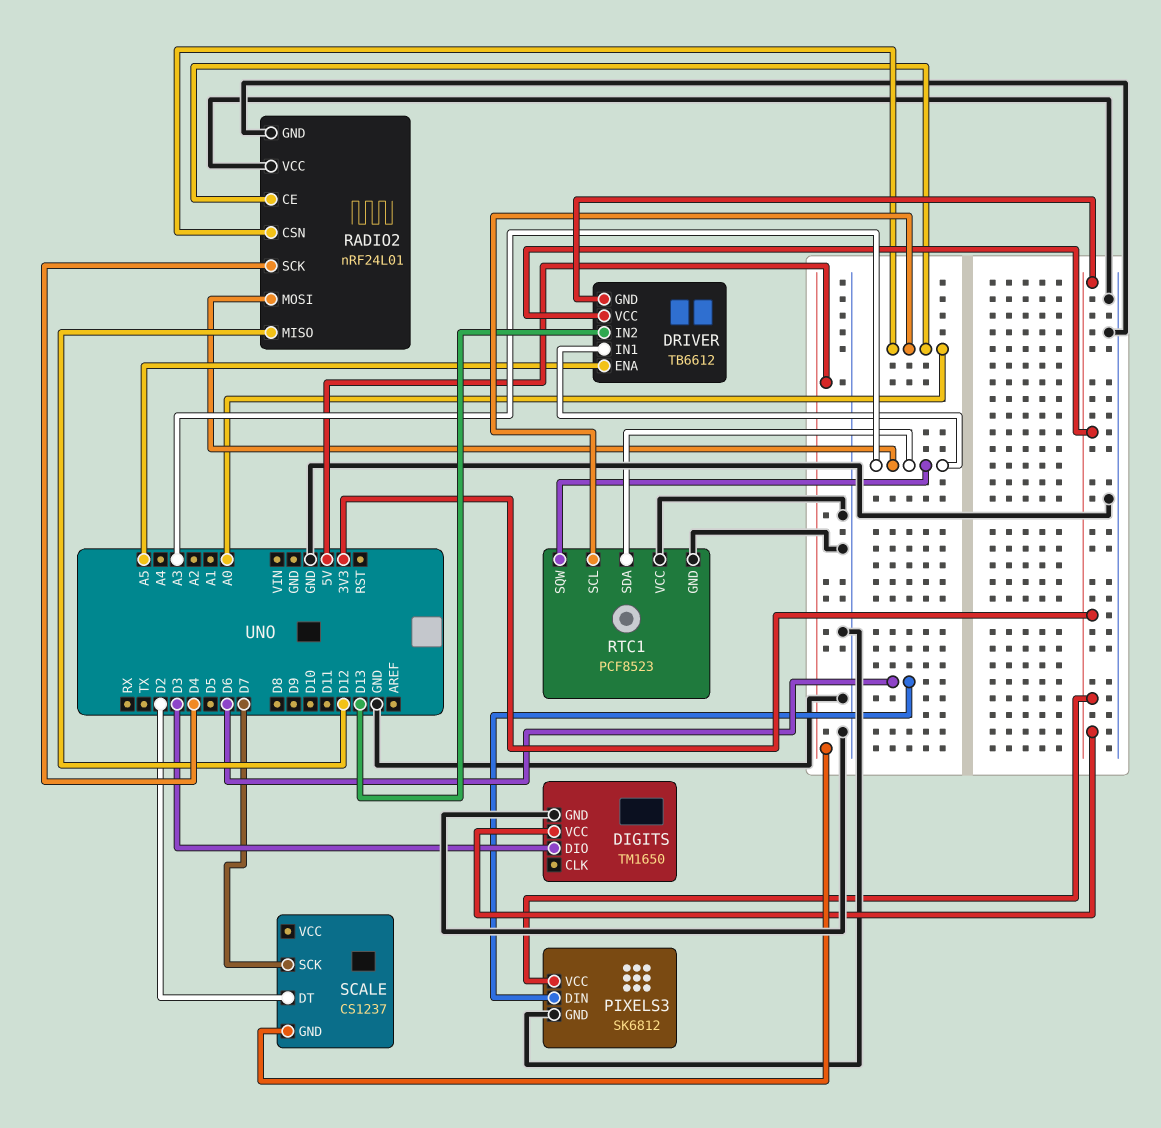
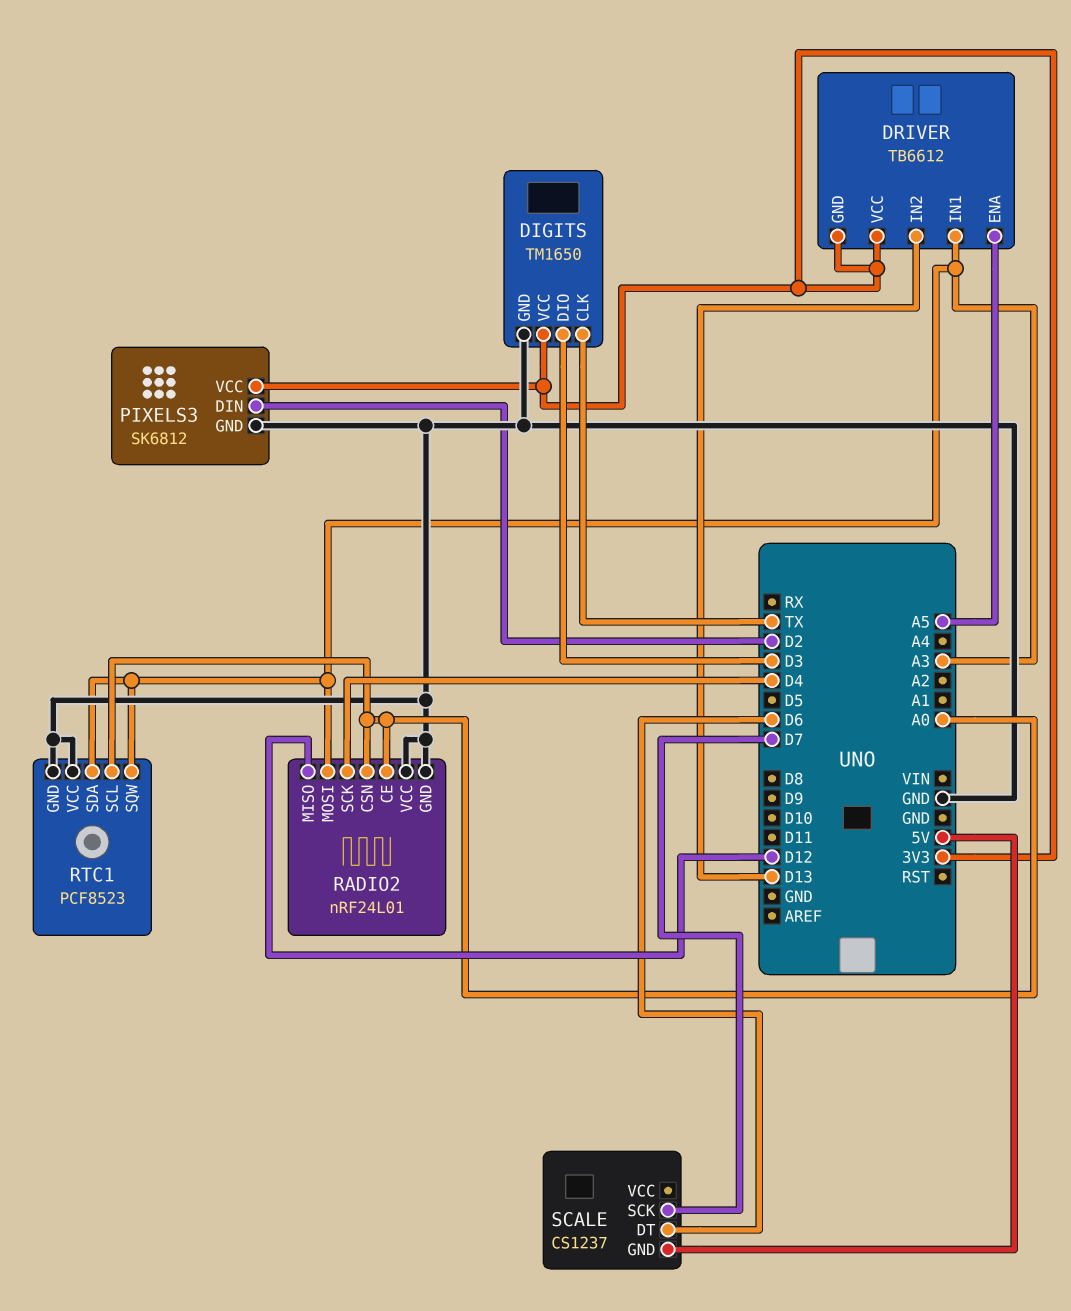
DIGITS pin CLK: none -> TX
PIXELS3 pin DIN: D6 -> D2
SCALE pin DT: D2 -> D6

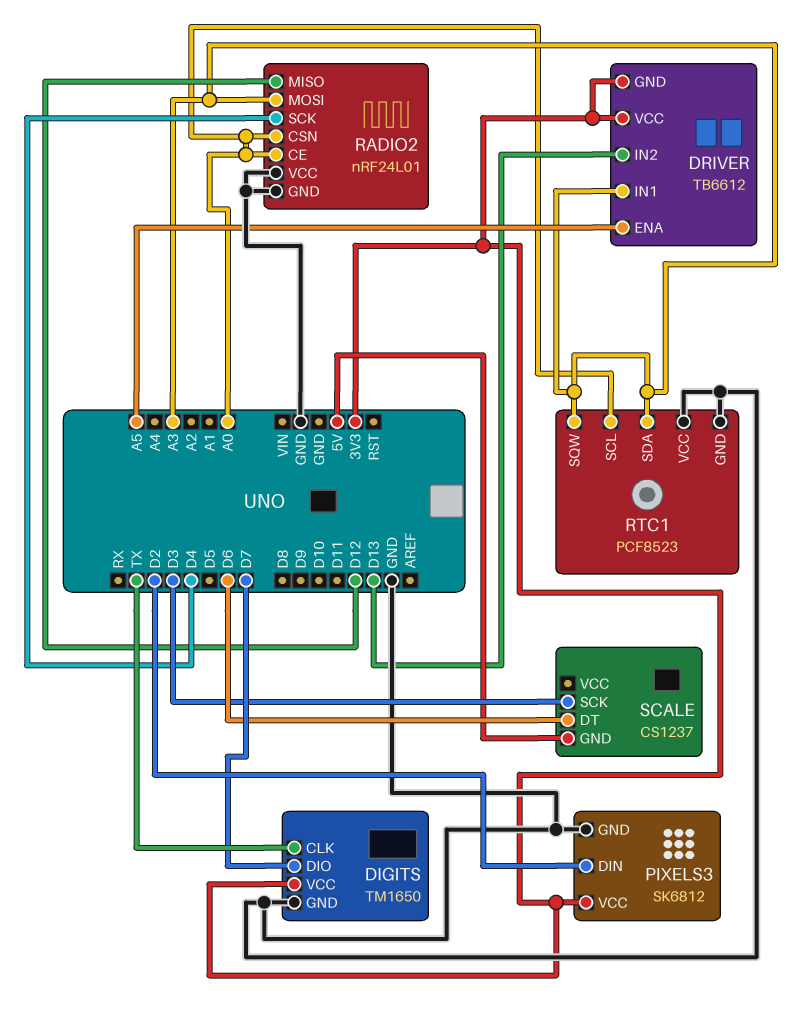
DIGITS pin DIO: D3 -> D7
SCALE pin SCK: D7 -> D3

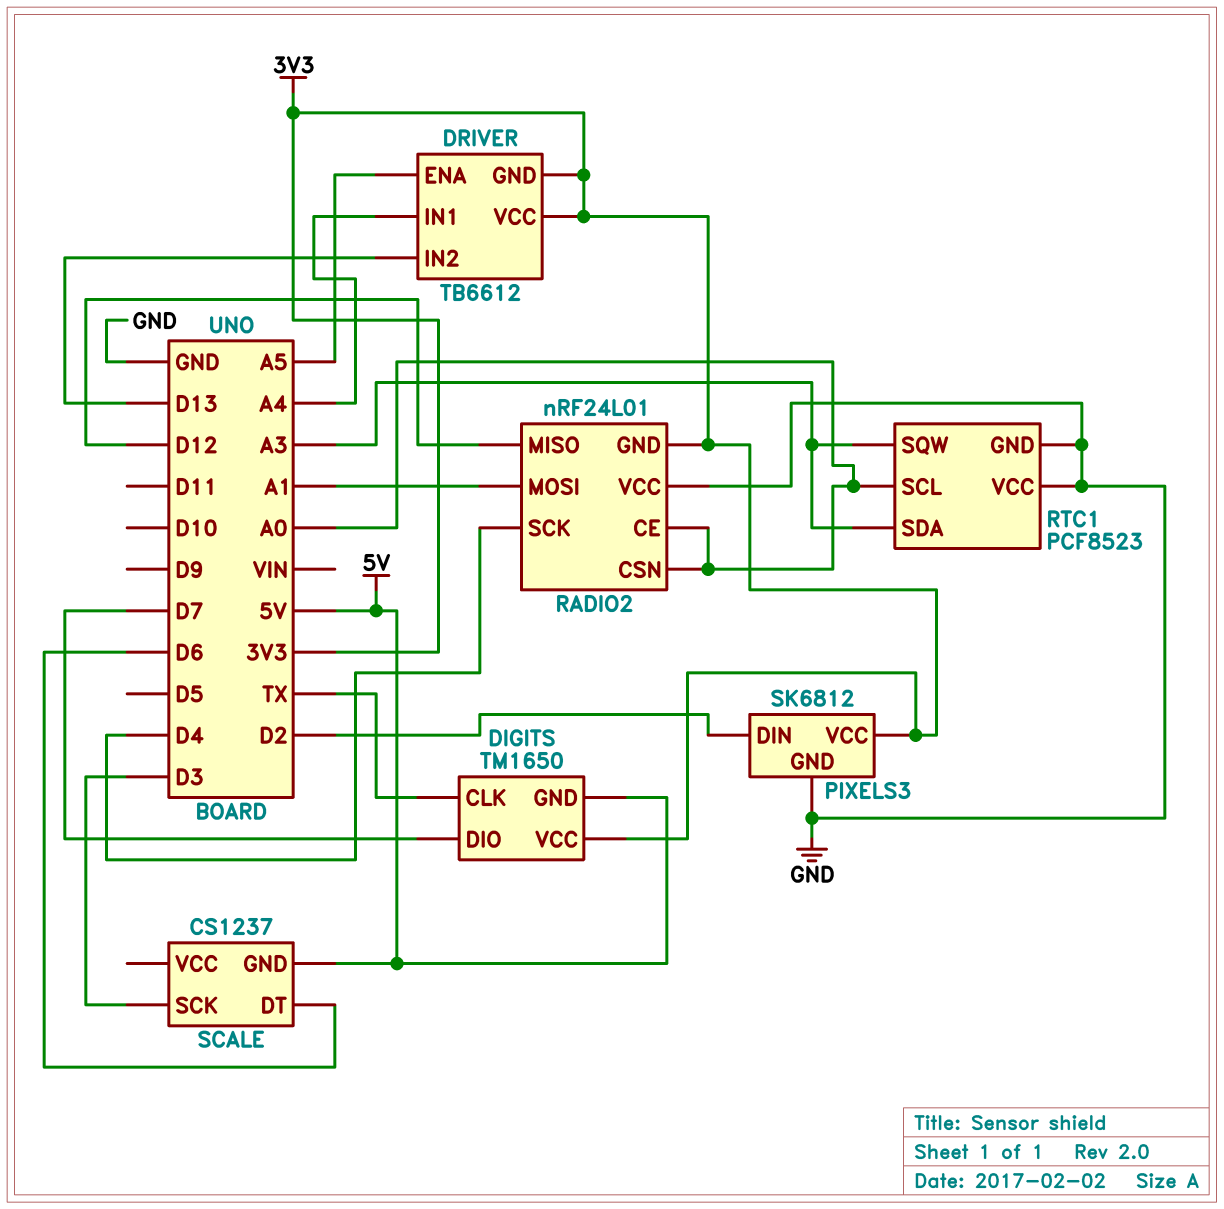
DIGITS pin GND: GND -> 5V
DRIVER pin IN1: A3 -> A4
RADIO2 pin GND: GND -> 3V3
RADIO2 pin MOSI: A3 -> A1

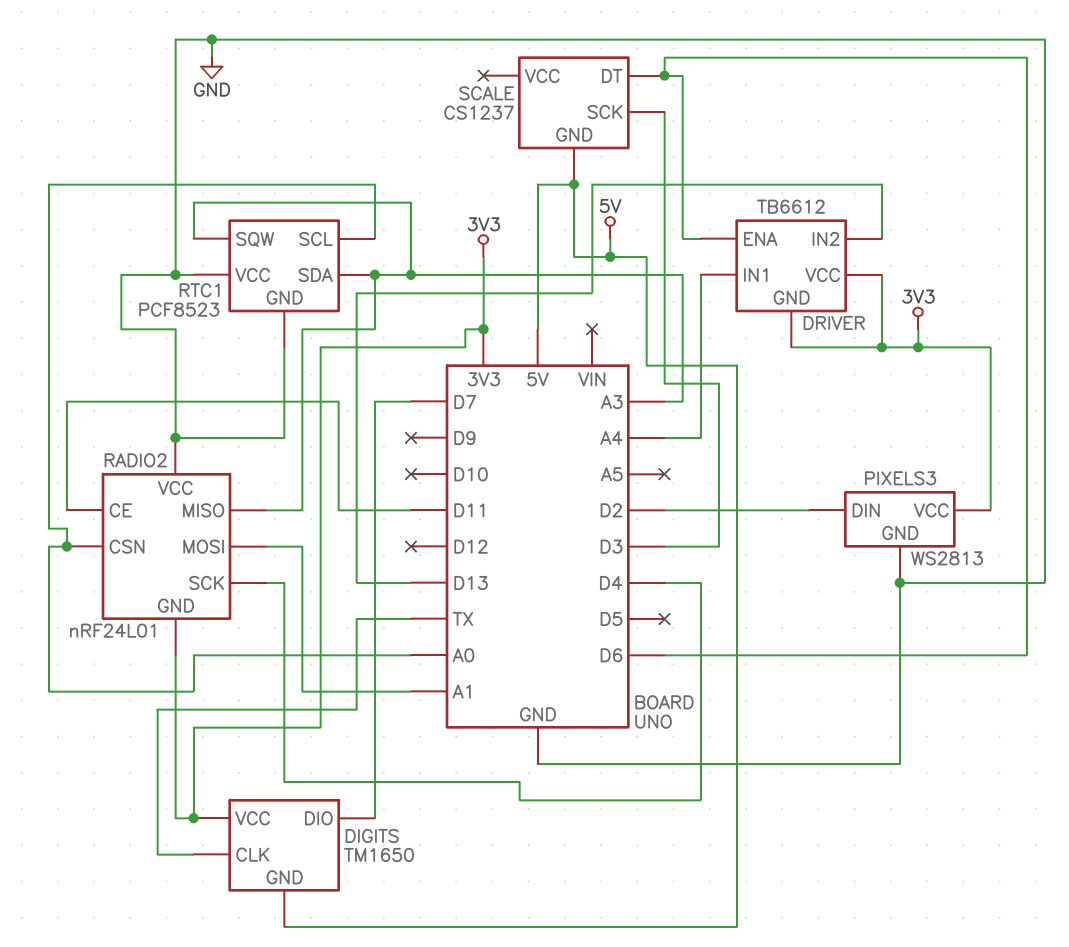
DRIVER pin ENA: A5 -> D6
PIXELS3: SK6812 -> WS2813
RADIO2 pin CE: A0 -> D11
RADIO2 pin MISO: D12 -> A3

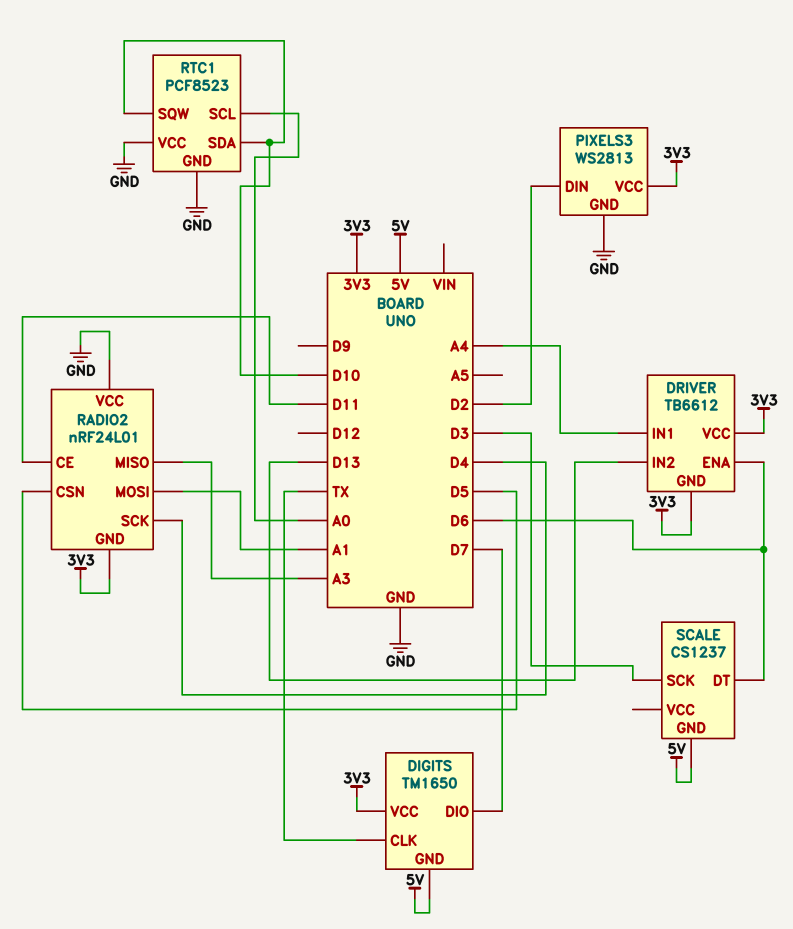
RADIO2 pin CSN: A0 -> D5
RTC1 pin SDA: A3 -> D10
RTC1 pin SQW: A3 -> D10

